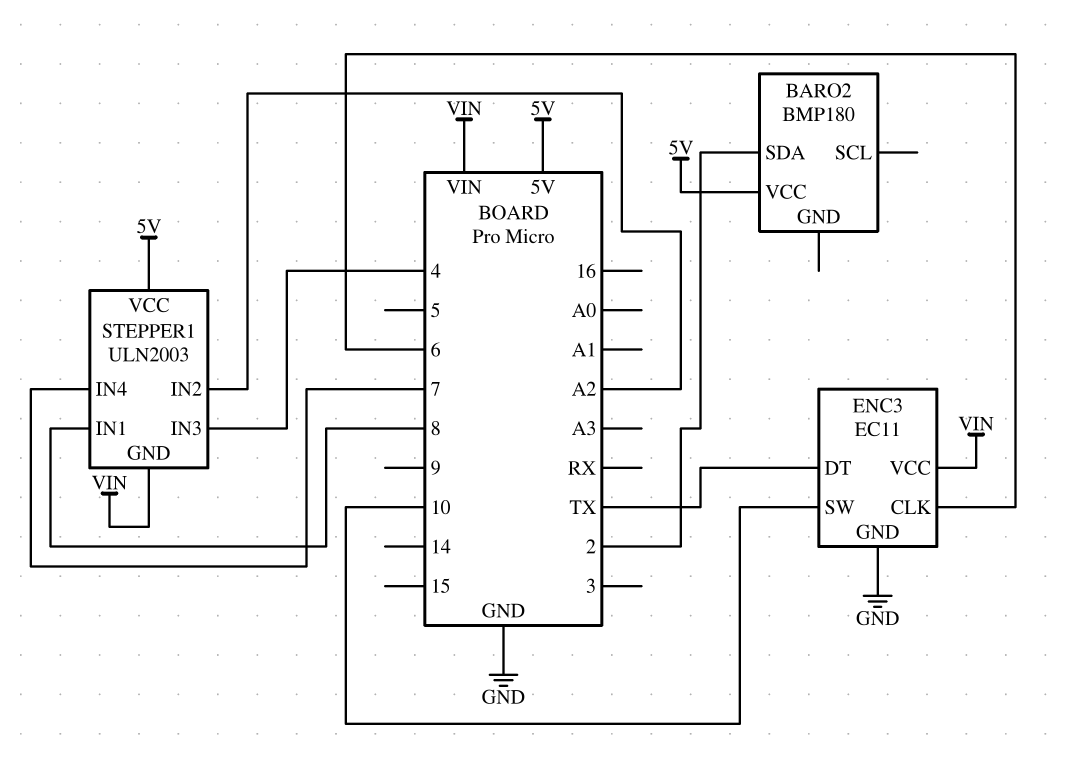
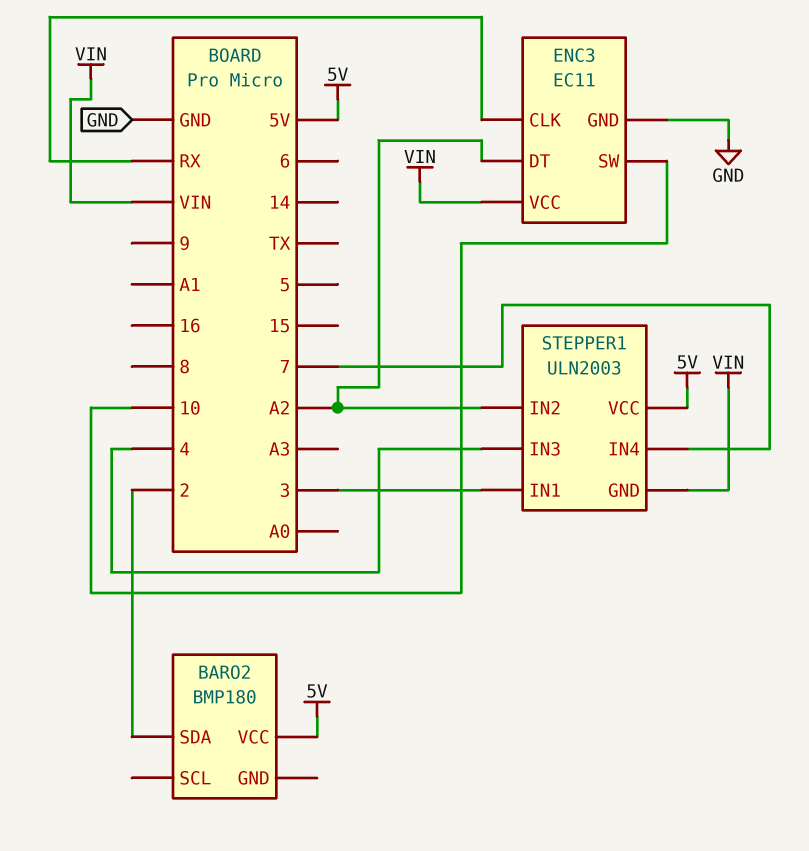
ENC3 pin CLK: 6 -> RX
ENC3 pin DT: TX -> A2
STEPPER1 pin IN1: 8 -> 3

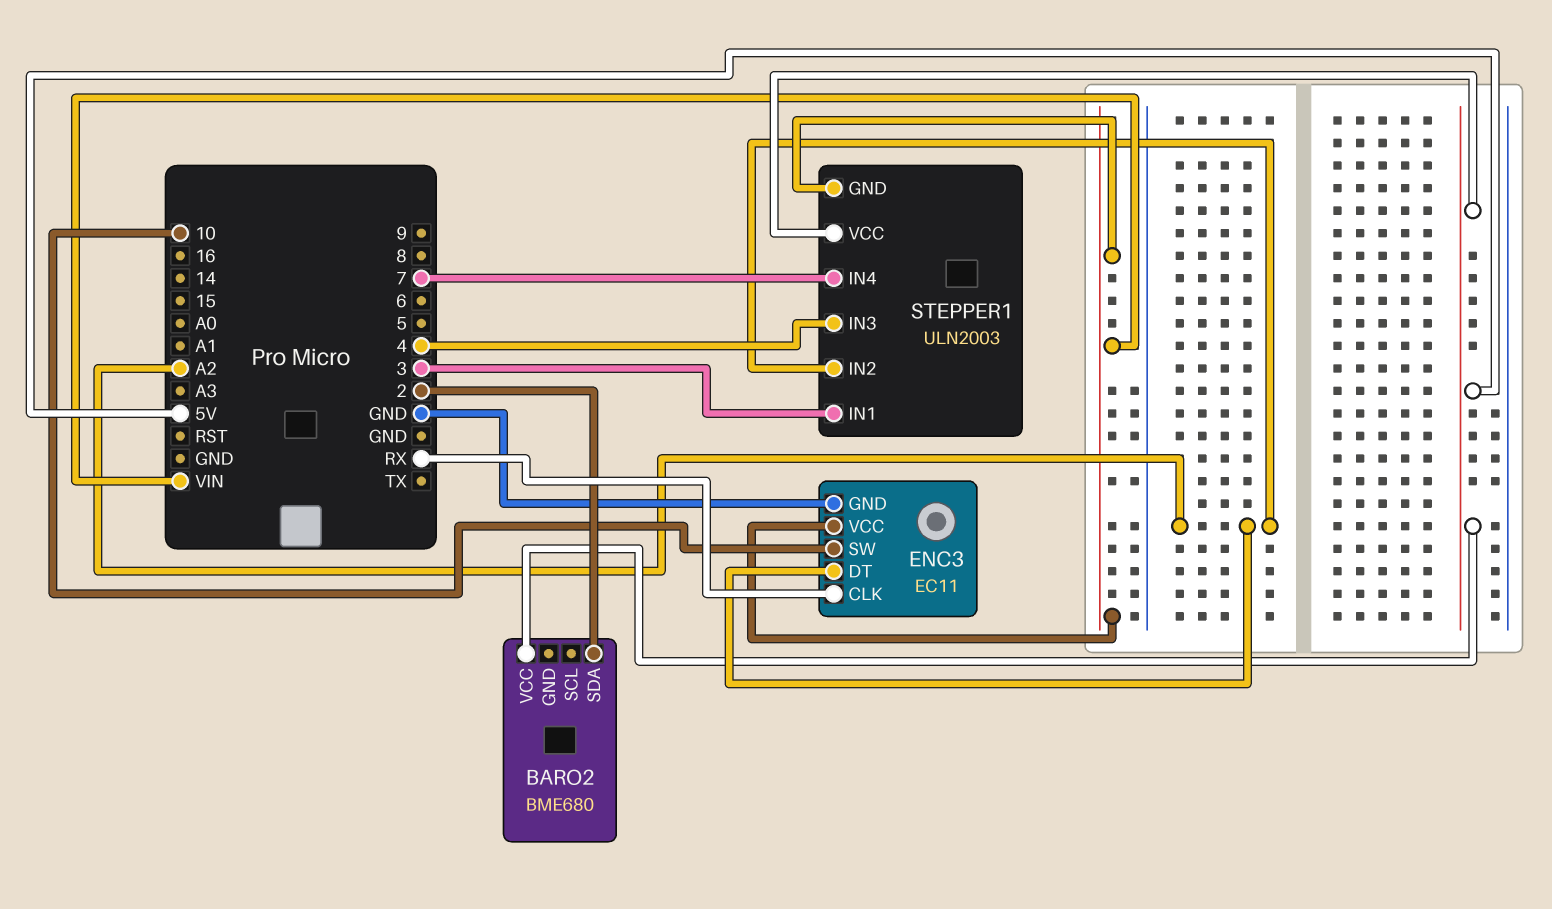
BARO2: BMP180 -> BME680

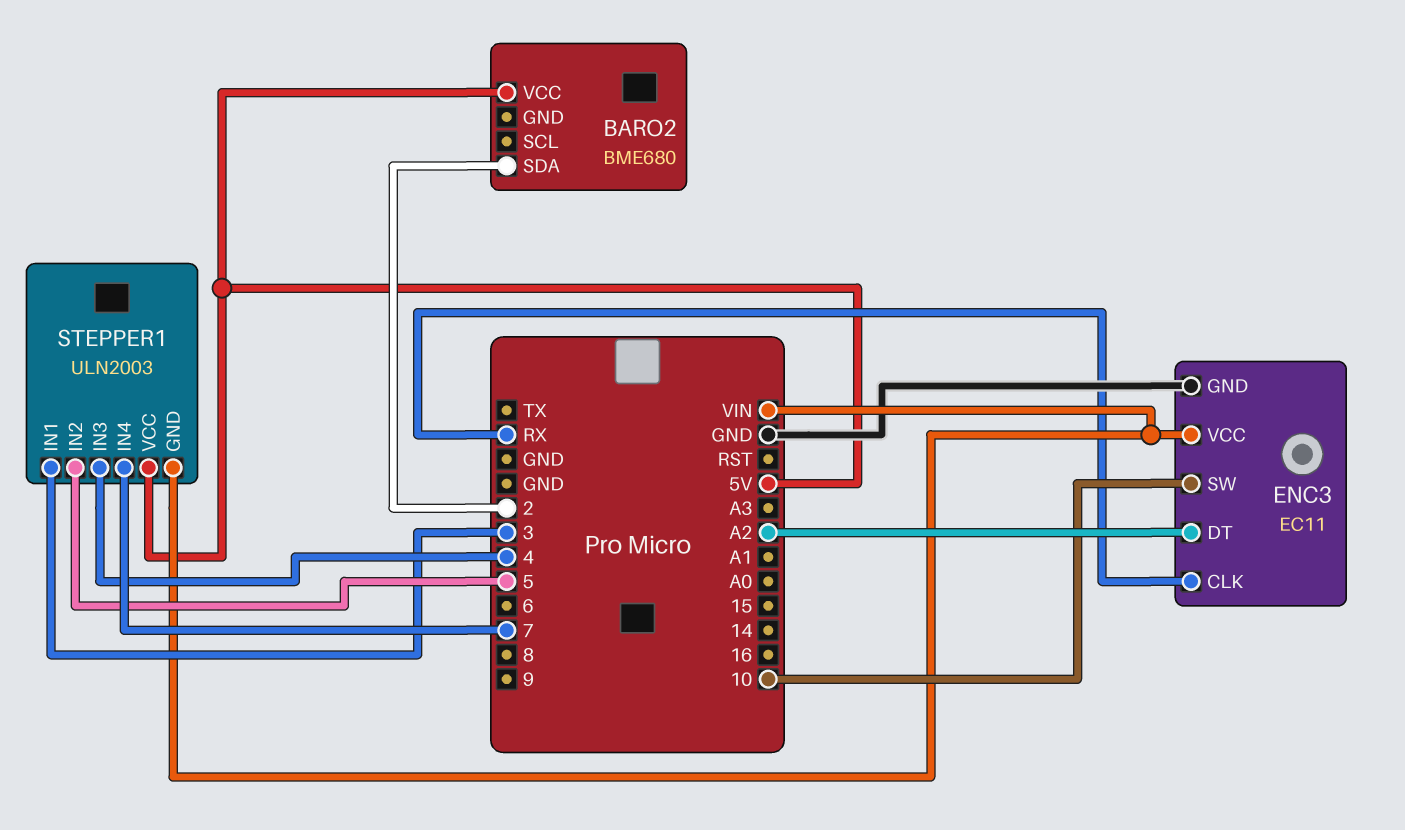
STEPPER1 pin IN2: A2 -> 5

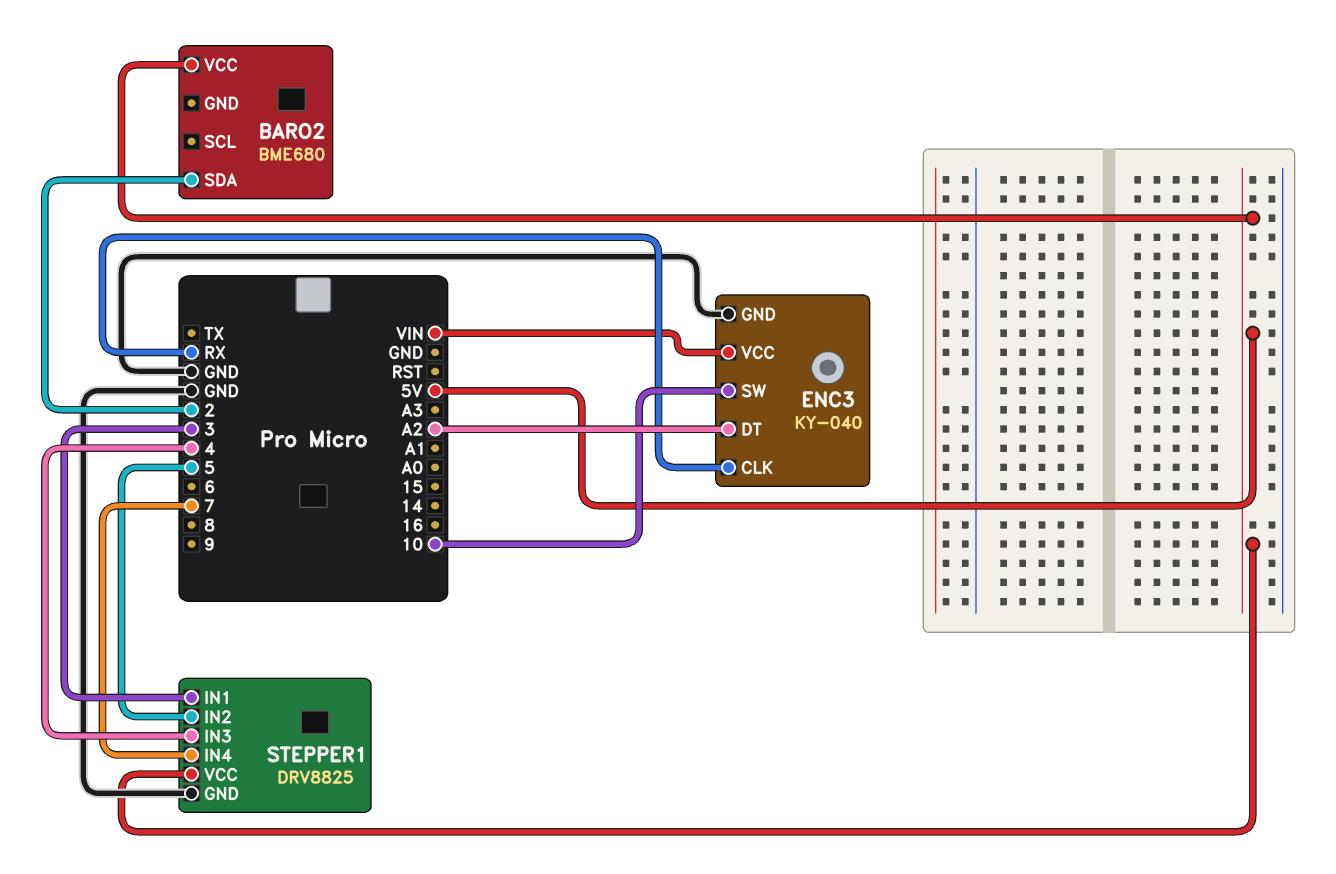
ENC3: EC11 -> KY-040
STEPPER1: ULN2003 -> DRV8825
STEPPER1 pin GND: VIN -> GND

